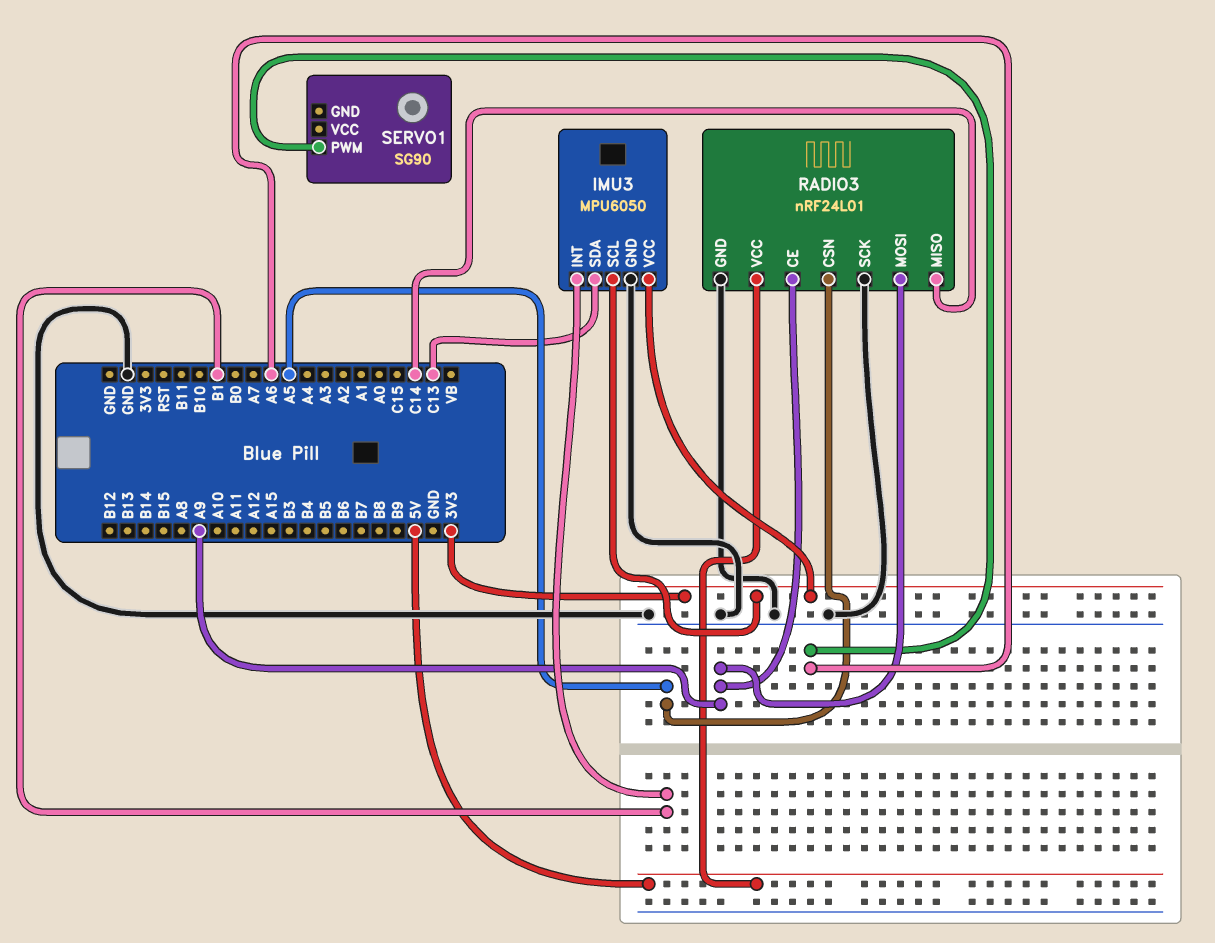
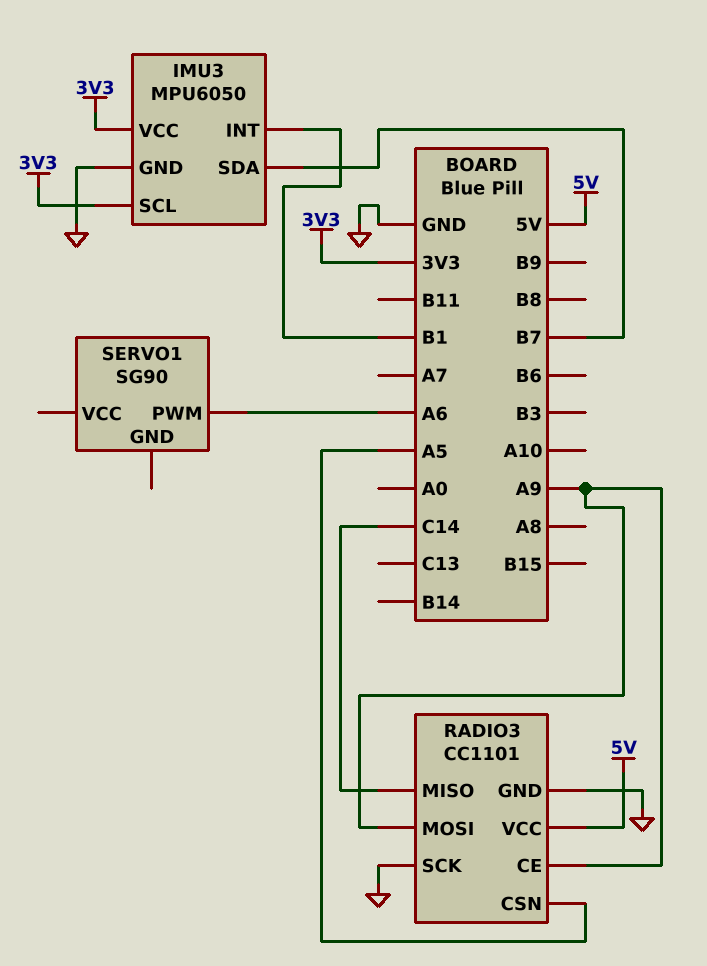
IMU3 pin SDA: C13 -> B7
RADIO3: nRF24L01 -> CC1101

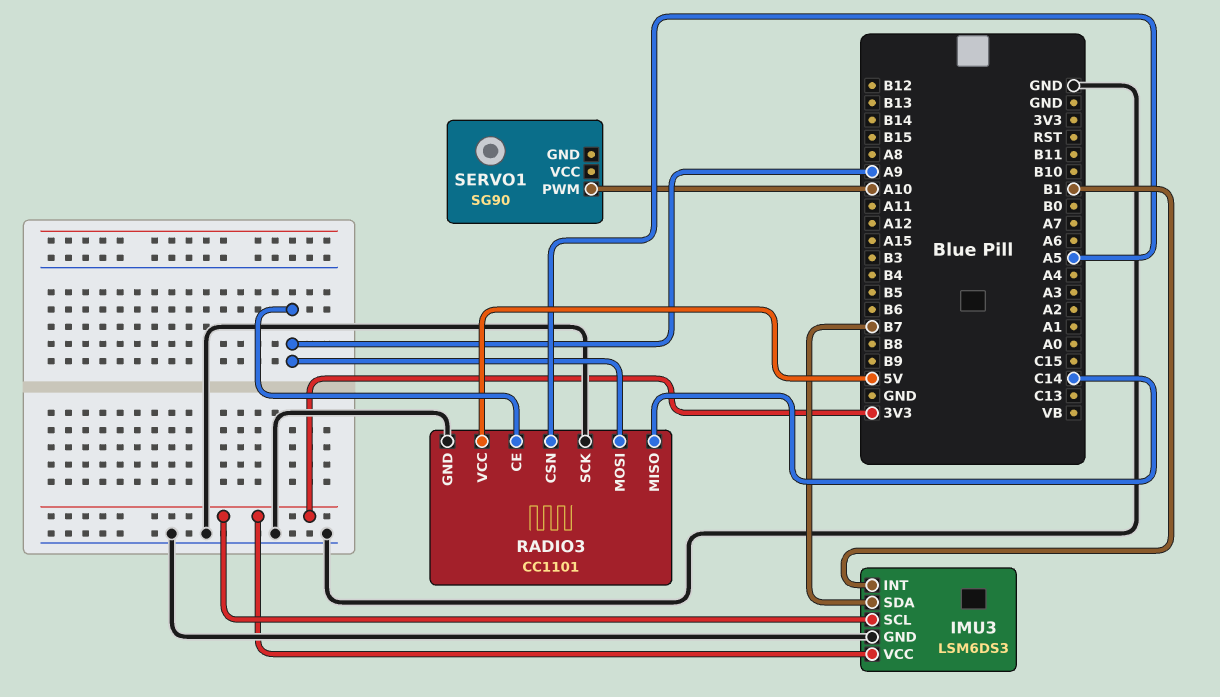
IMU3: MPU6050 -> LSM6DS3
SERVO1 pin PWM: A6 -> A10

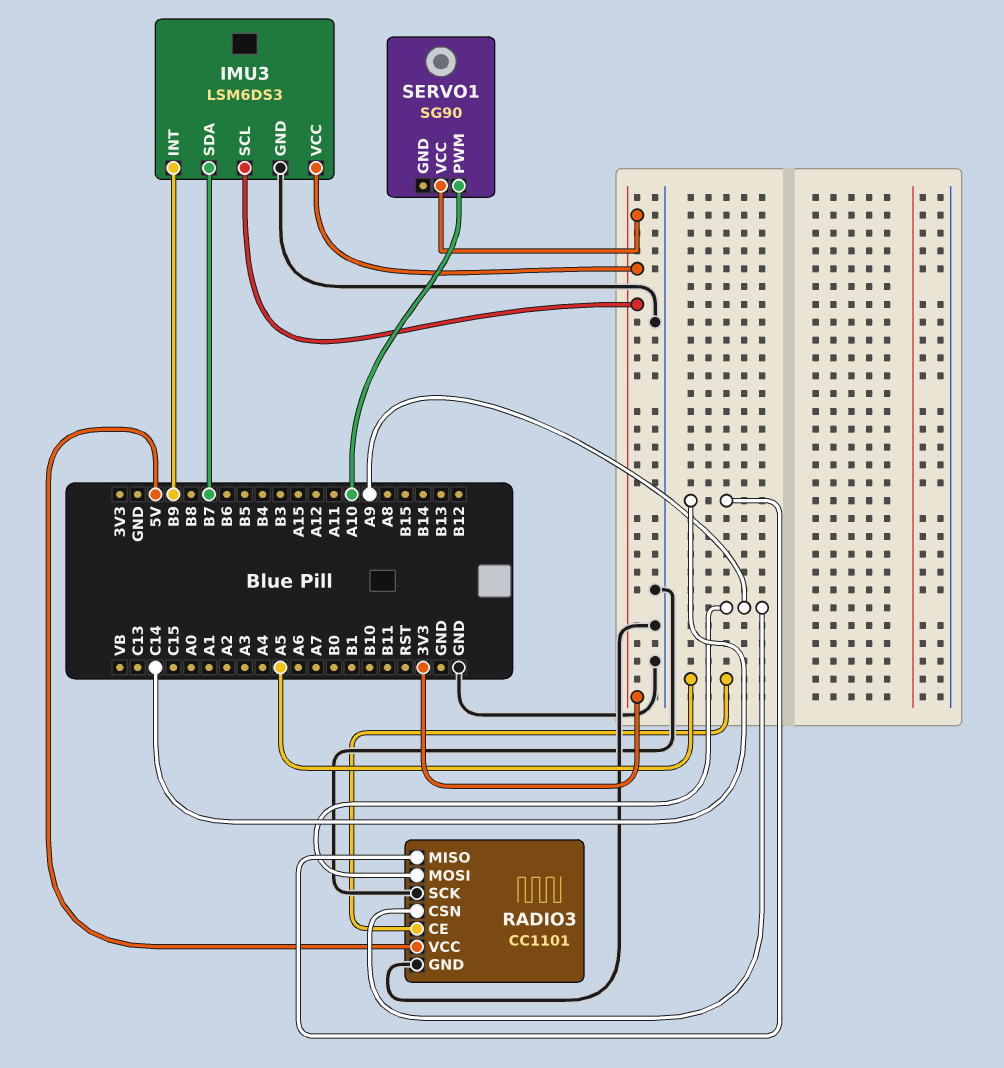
IMU3 pin INT: B1 -> B9
RADIO3 pin CE: A9 -> A5
RADIO3 pin CSN: A5 -> A9
SERVO1 pin VCC: none -> 3V3

